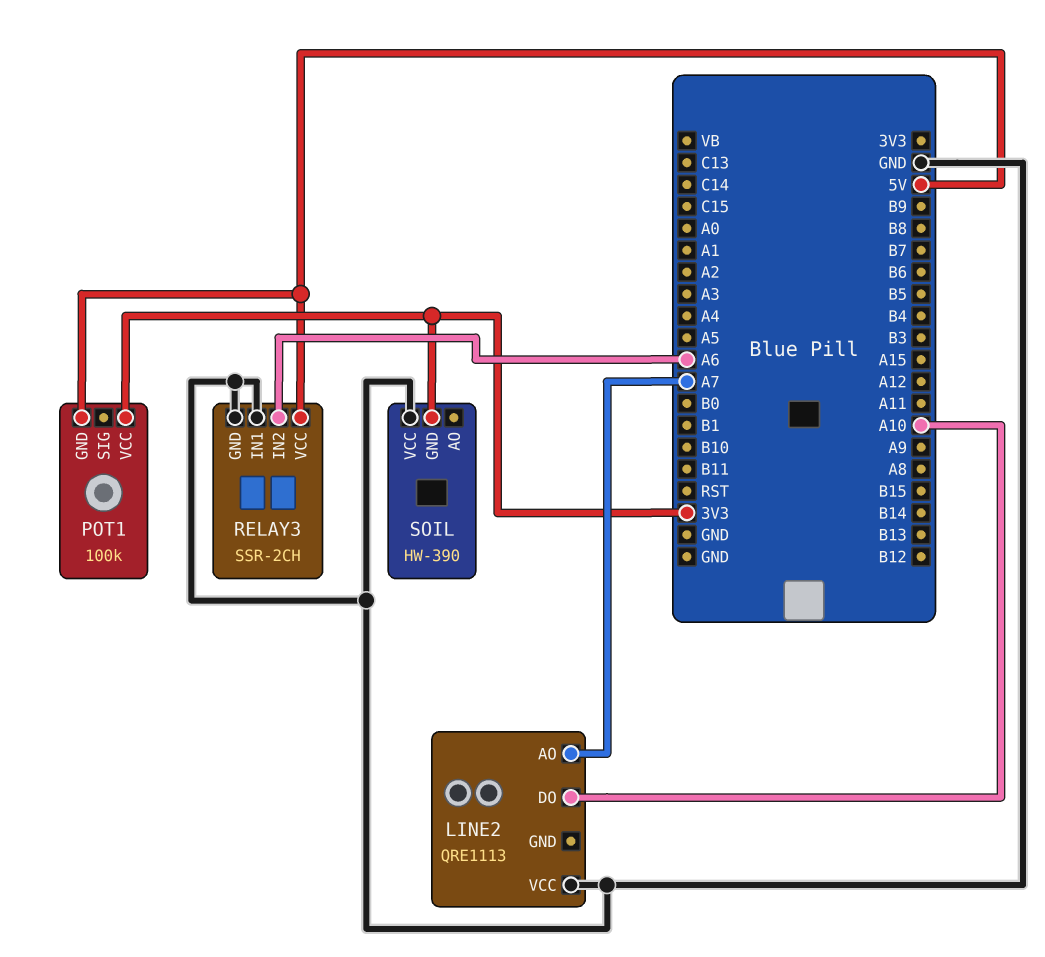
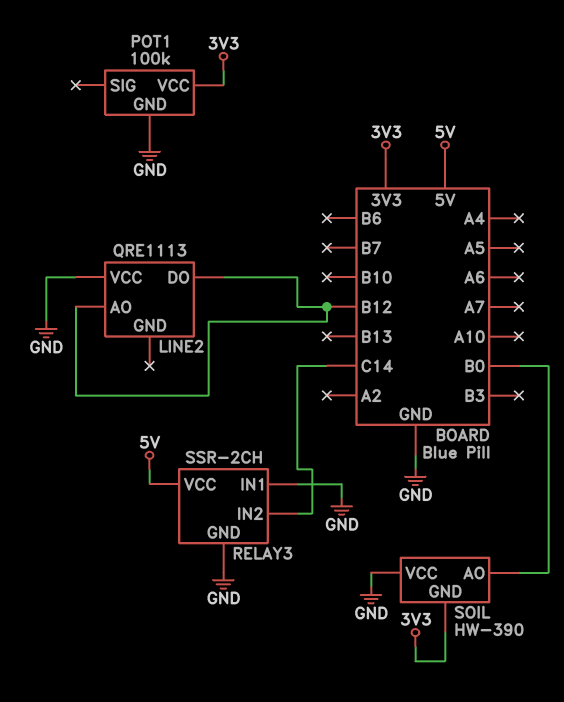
LINE2 pin AO: A7 -> B12
LINE2 pin DO: A10 -> B12
POT1 pin GND: 5V -> GND
RELAY3 pin IN2: A6 -> C14
SOIL pin AO: none -> B0

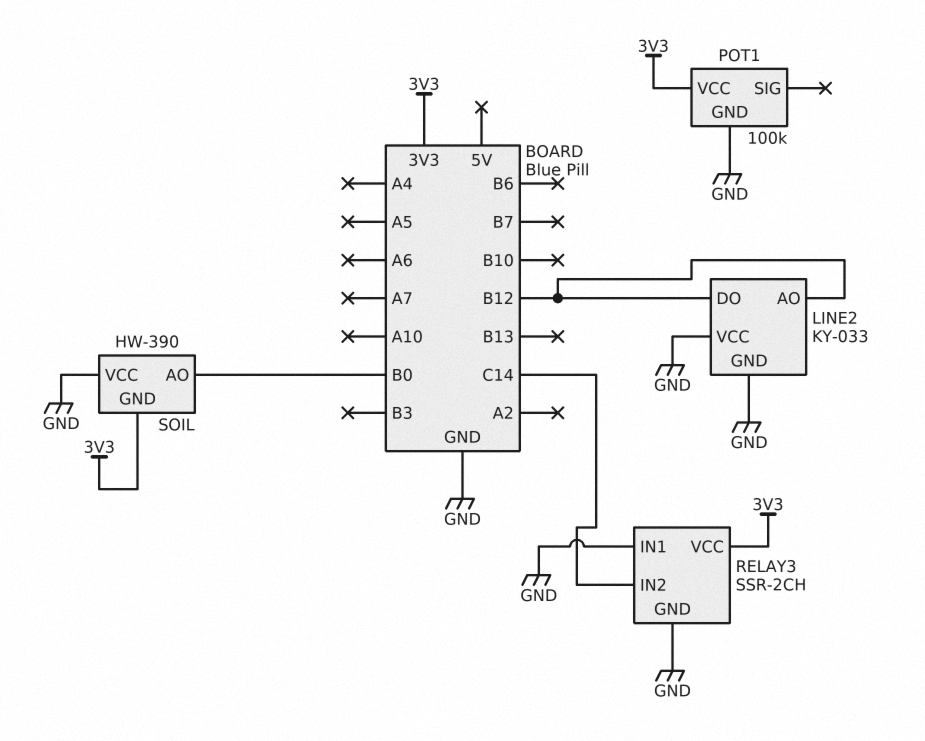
LINE2: QRE1113 -> KY-033
LINE2 pin GND: none -> GND
RELAY3 pin VCC: 5V -> 3V3

